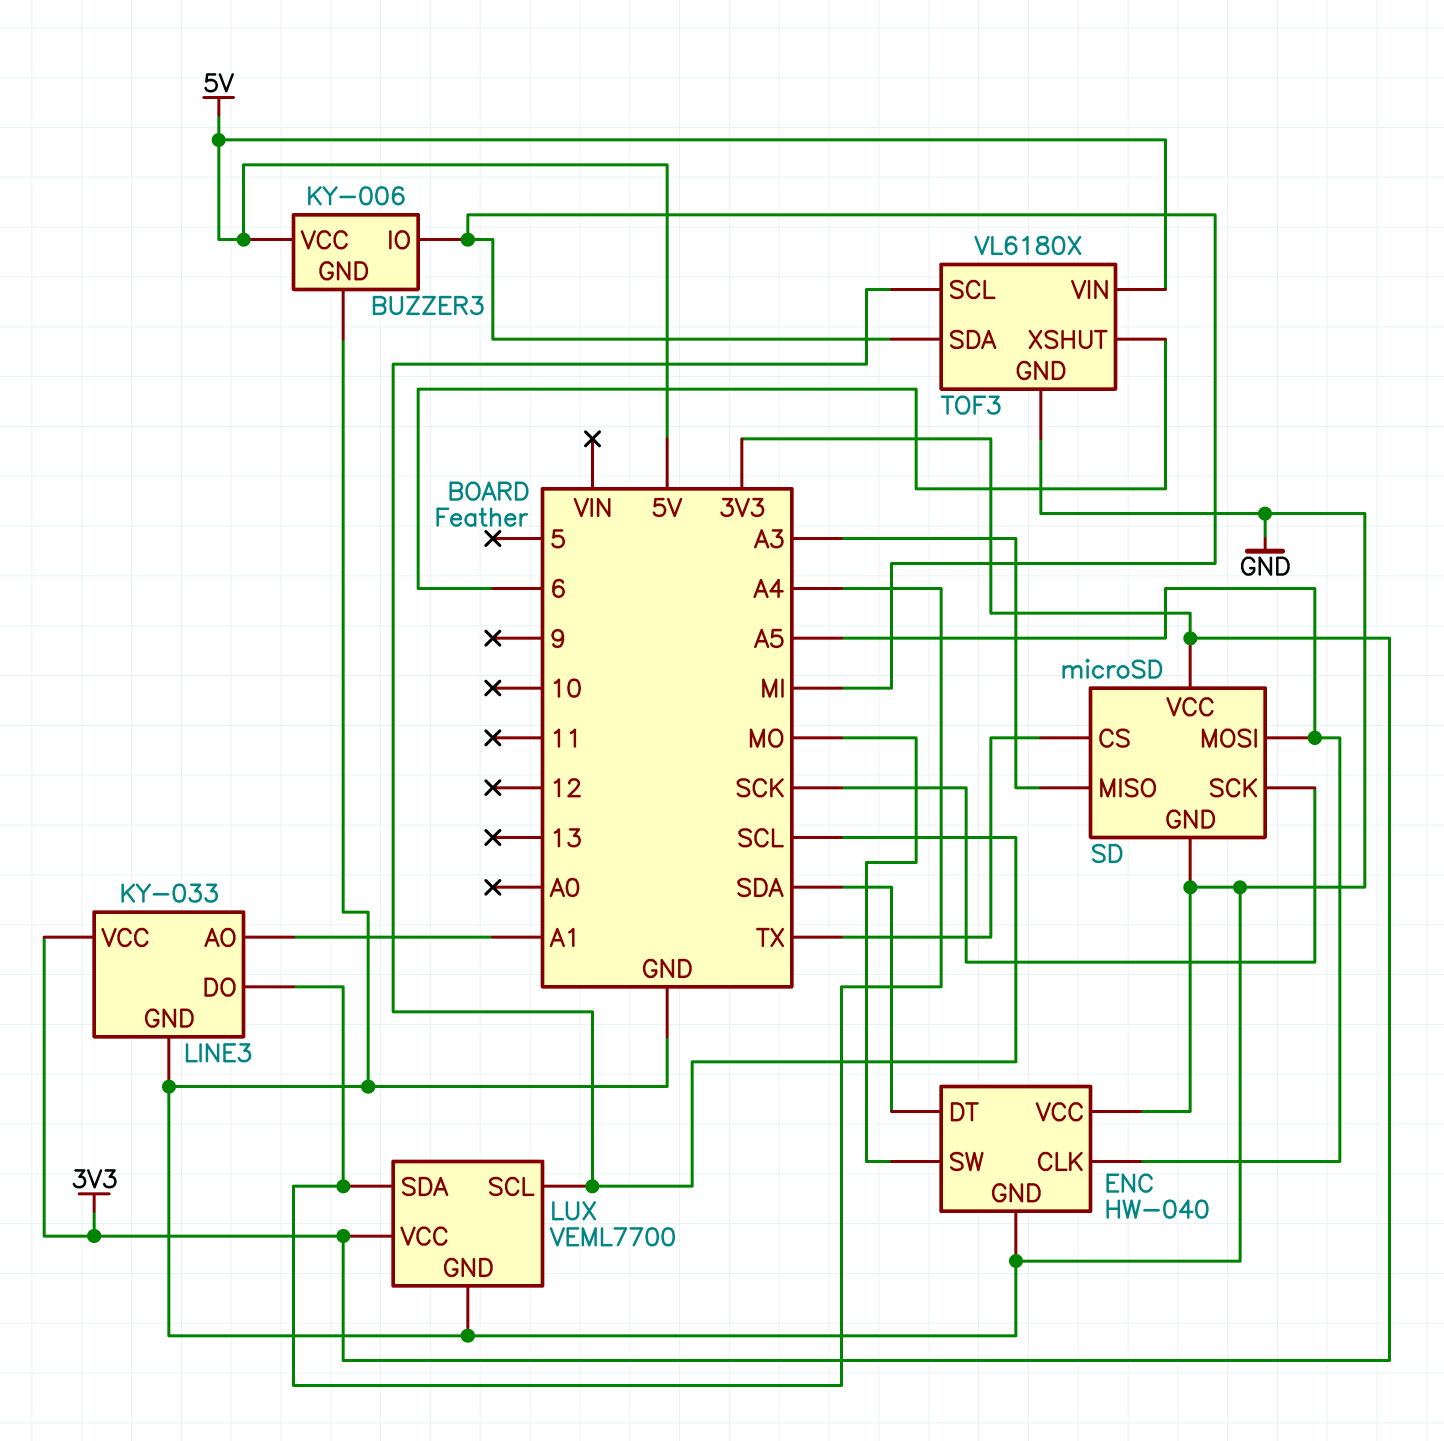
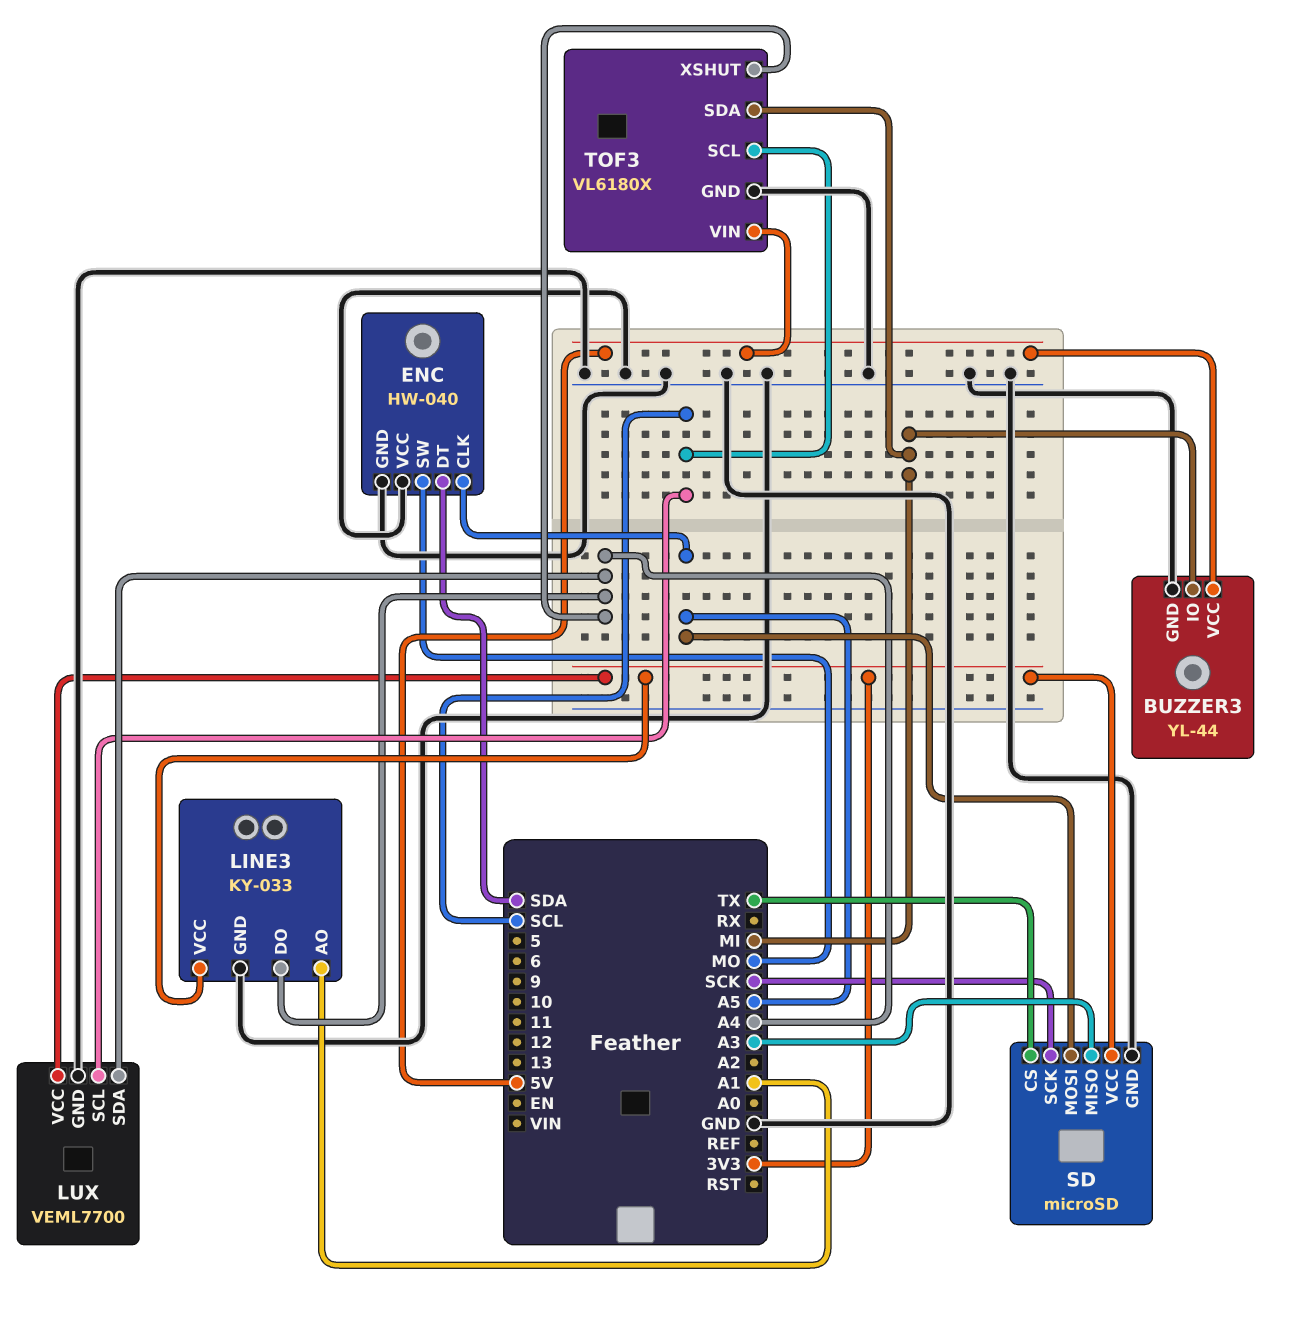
BUZZER3: KY-006 -> YL-44
TOF3 pin XSHUT: 6 -> A4

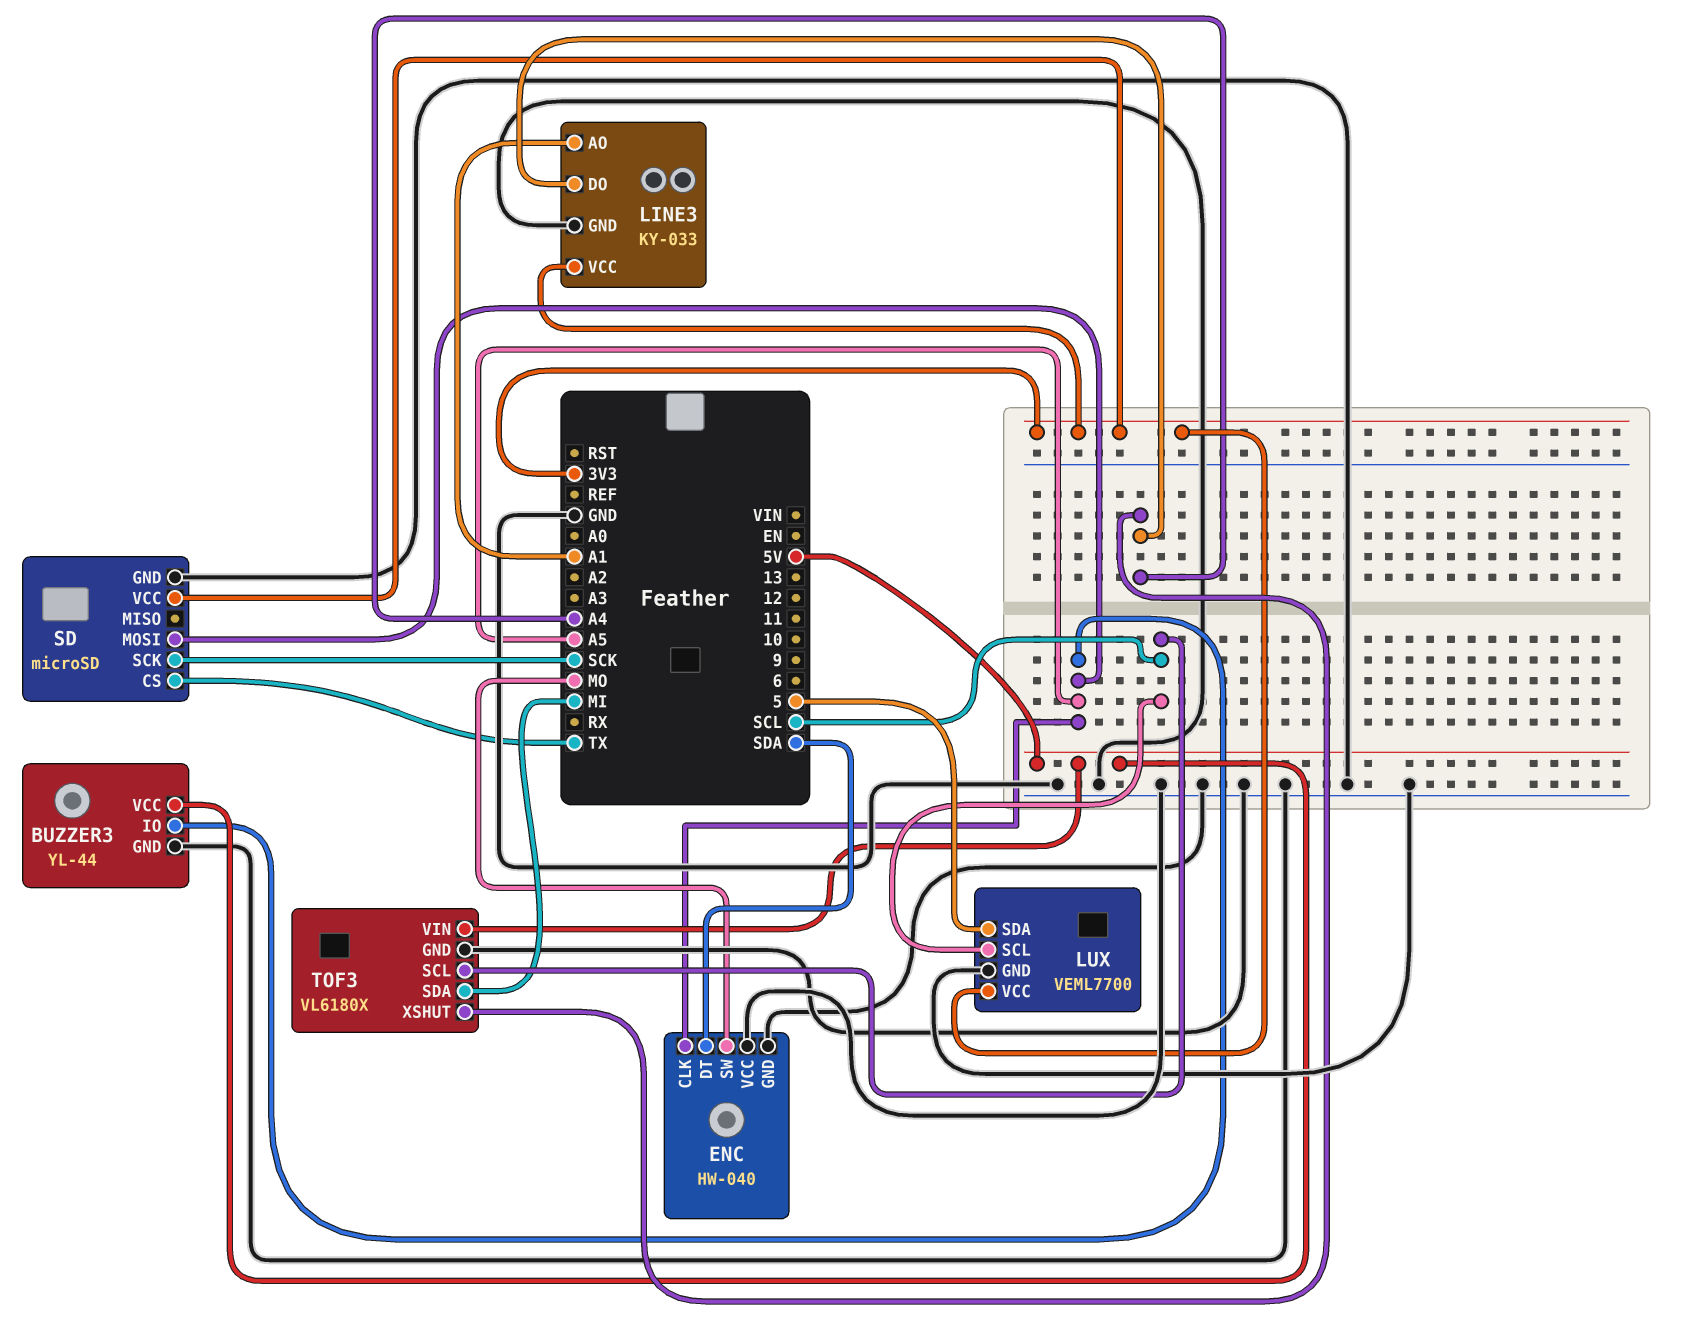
BUZZER3 pin IO: MI -> A5
LUX pin SDA: A4 -> 5
SD pin MISO: A3 -> none

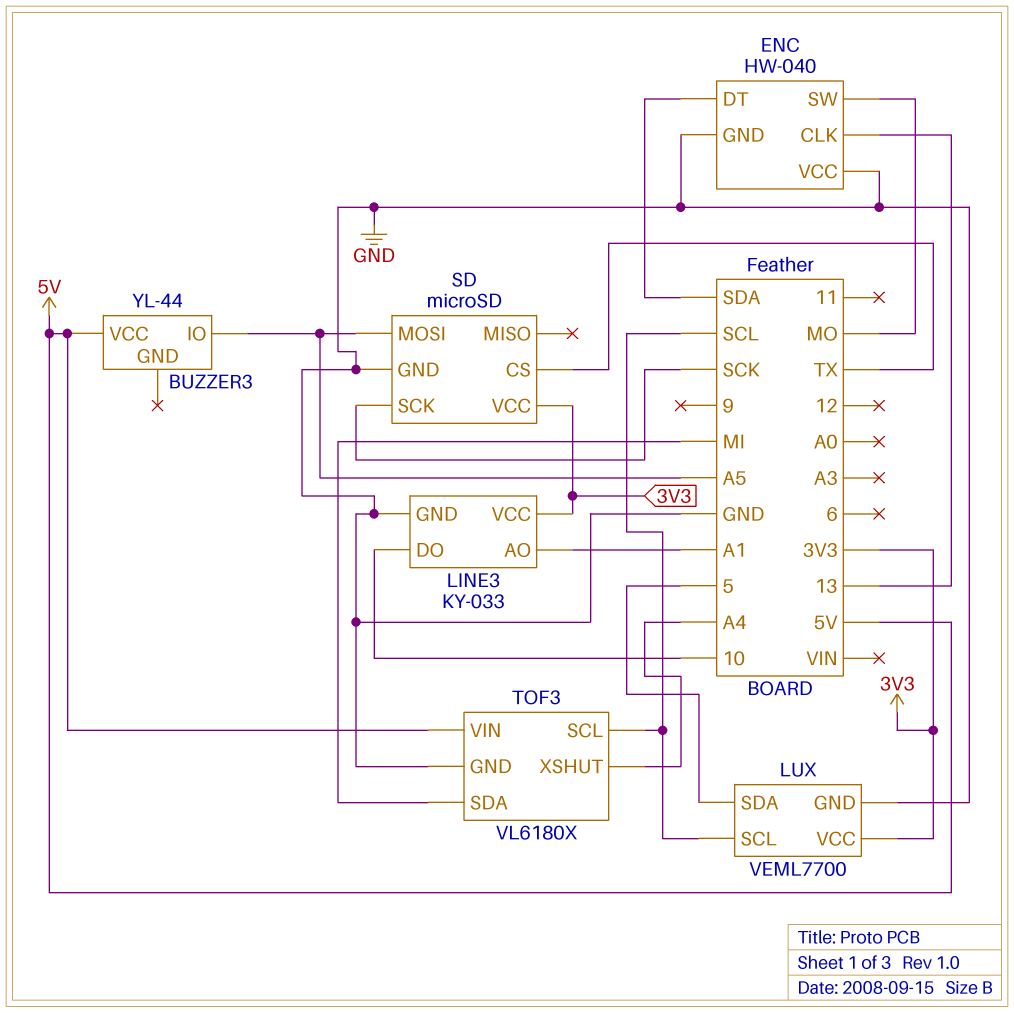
BUZZER3 pin GND: GND -> none
ENC pin CLK: A5 -> 13
LINE3 pin DO: A4 -> 10

